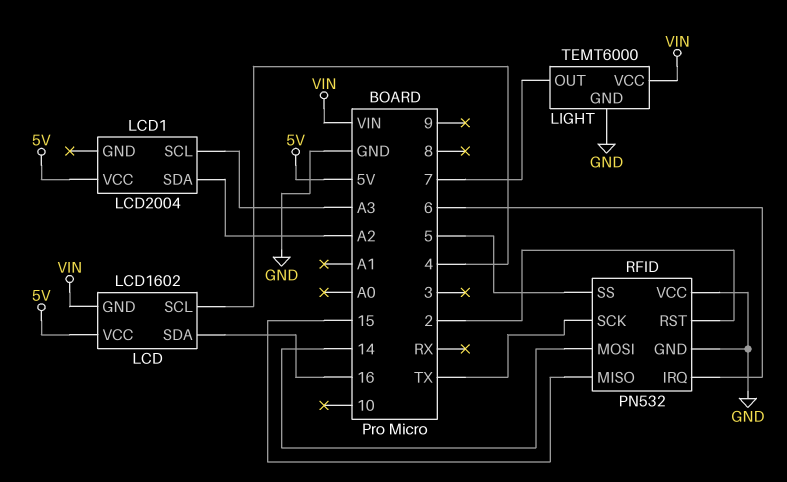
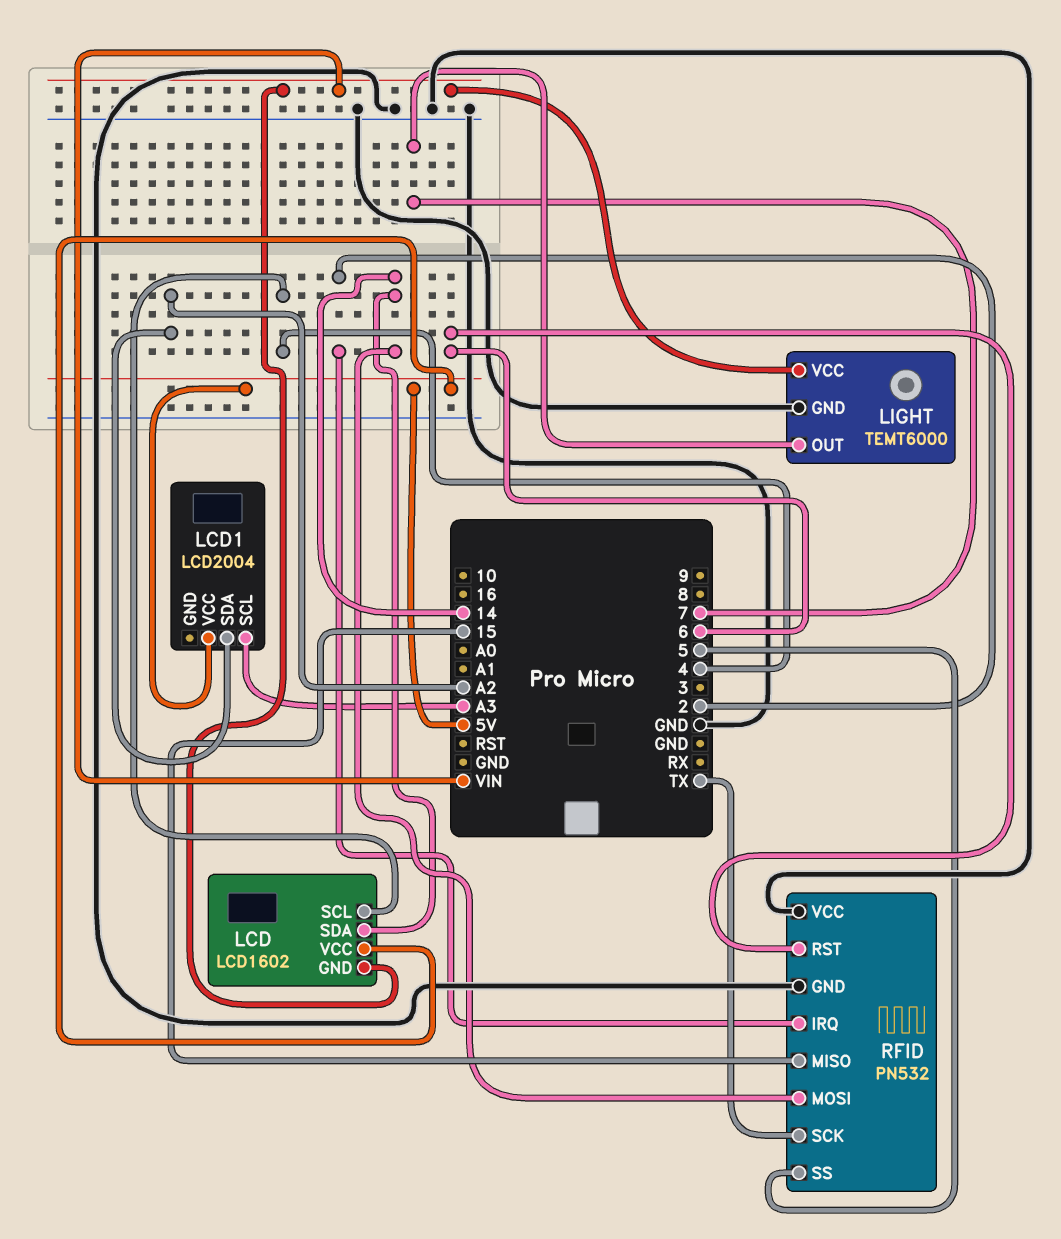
LCD pin SDA: 16 -> 14
RFID pin IRQ: 6 -> 2
RFID pin RST: 2 -> 6

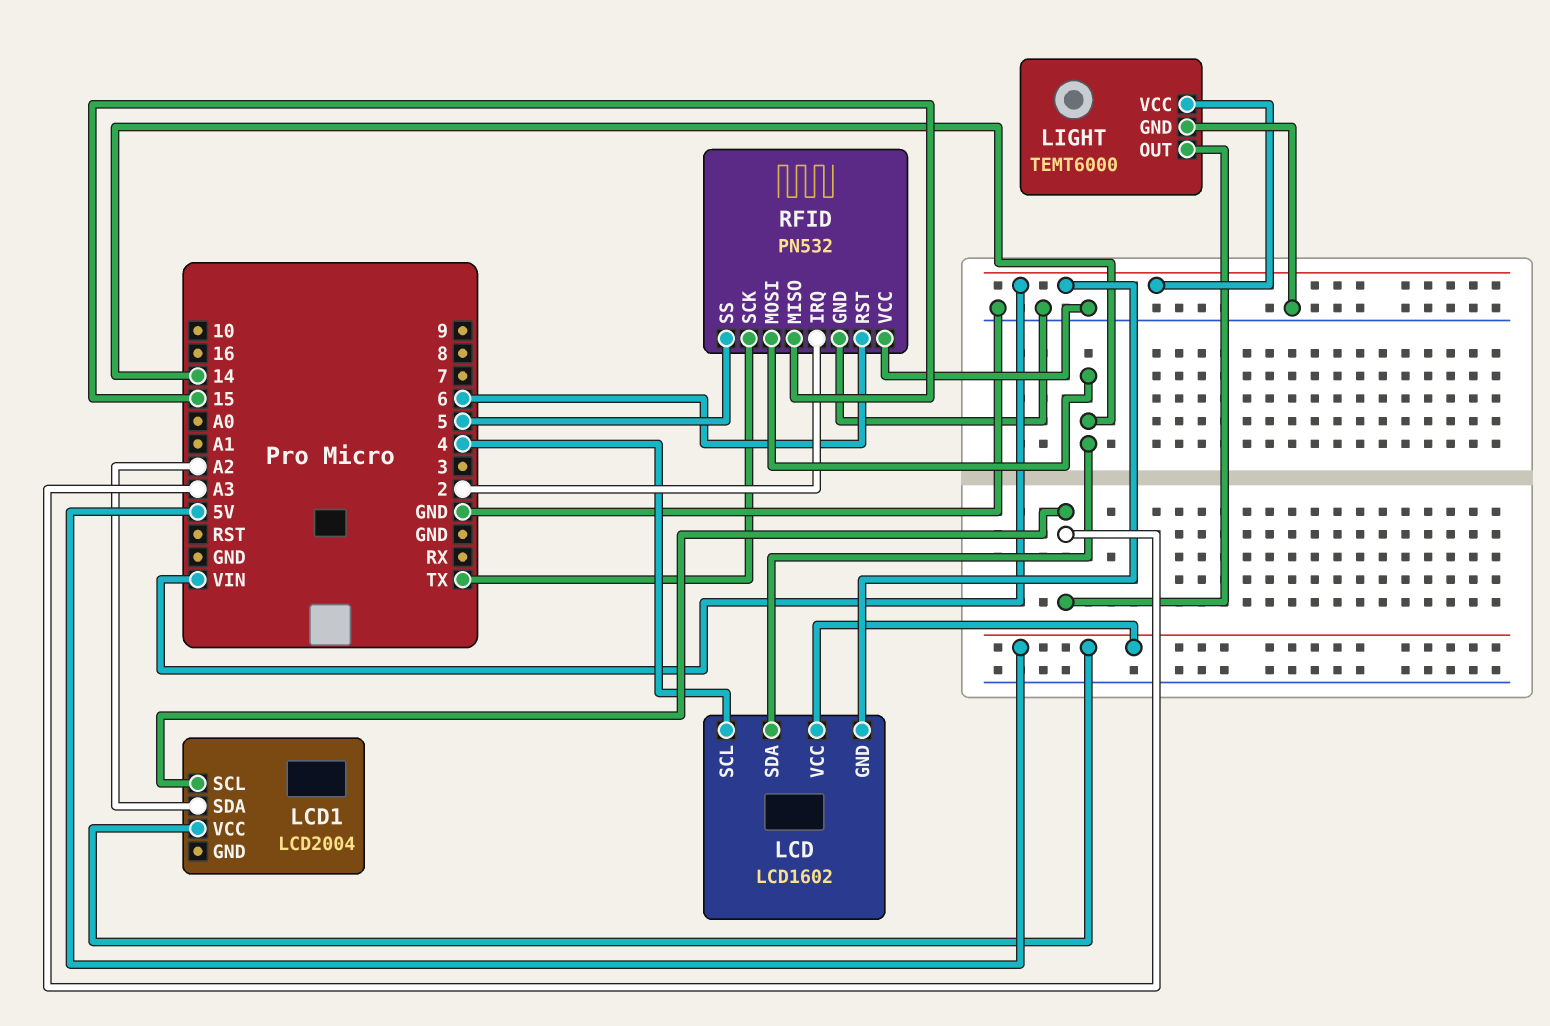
LIGHT pin OUT: 7 -> A3

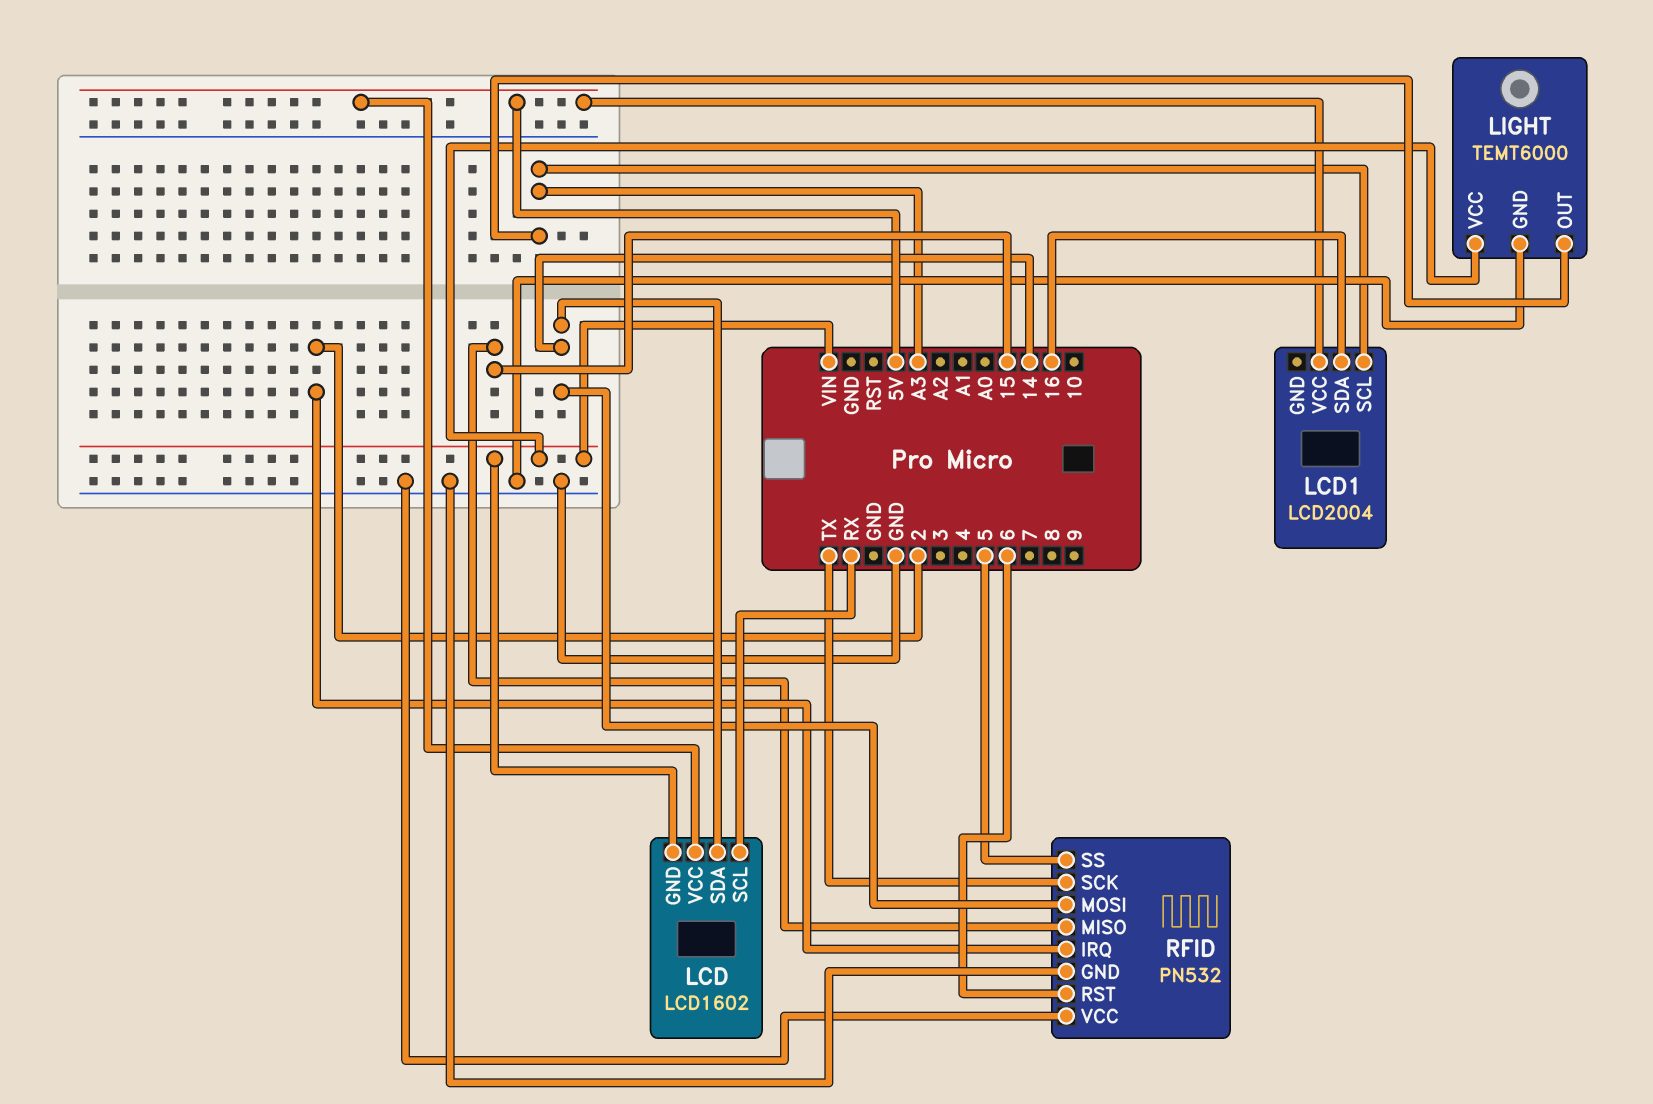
LCD pin SCL: 4 -> RX
LCD1 pin SDA: A2 -> 16

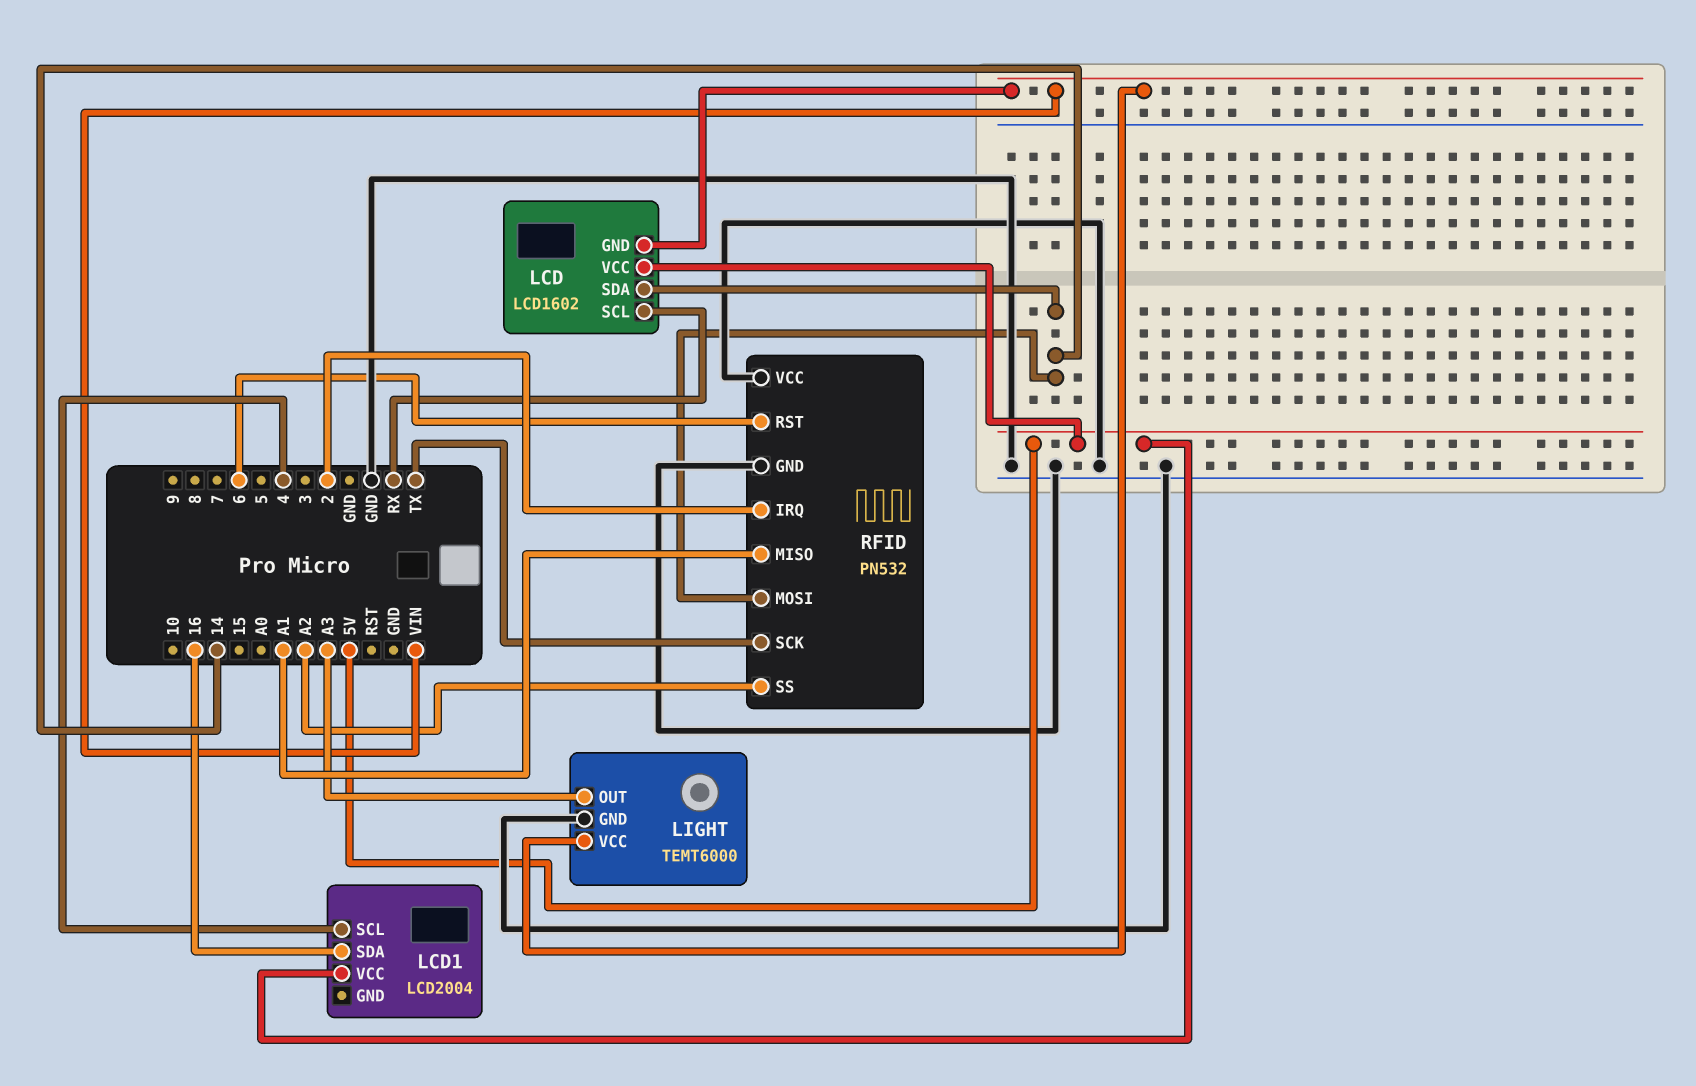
LCD1 pin SCL: A3 -> 4
RFID pin MISO: 15 -> A1
RFID pin SS: 5 -> A2

